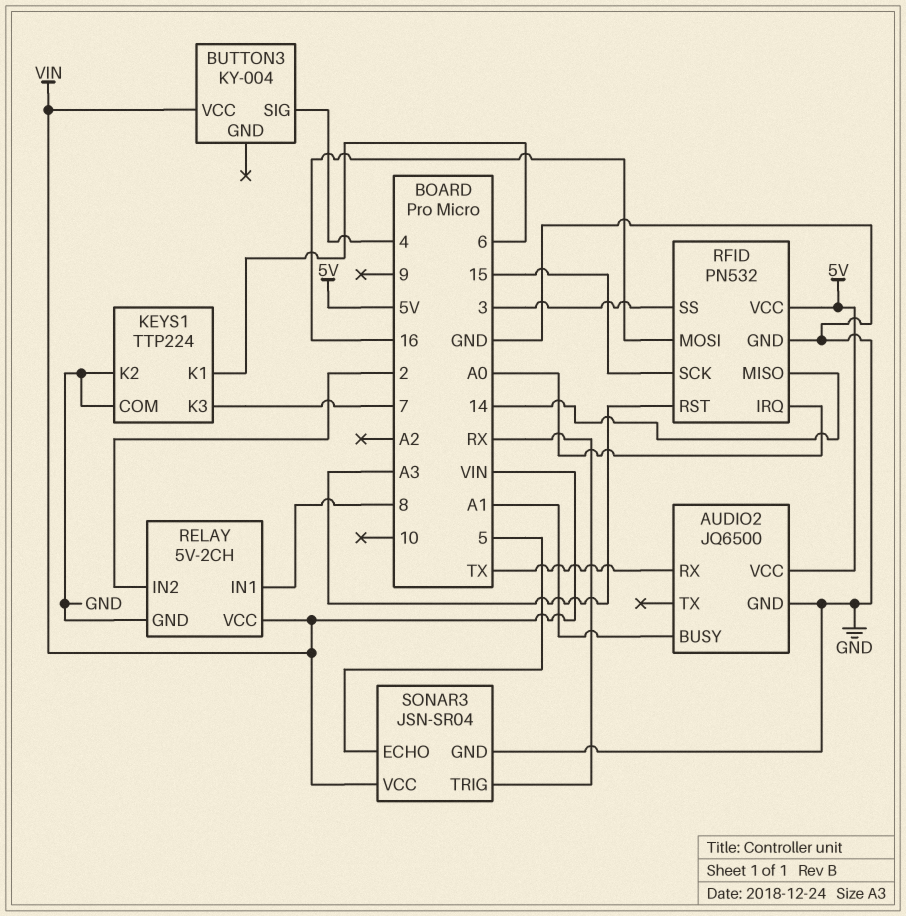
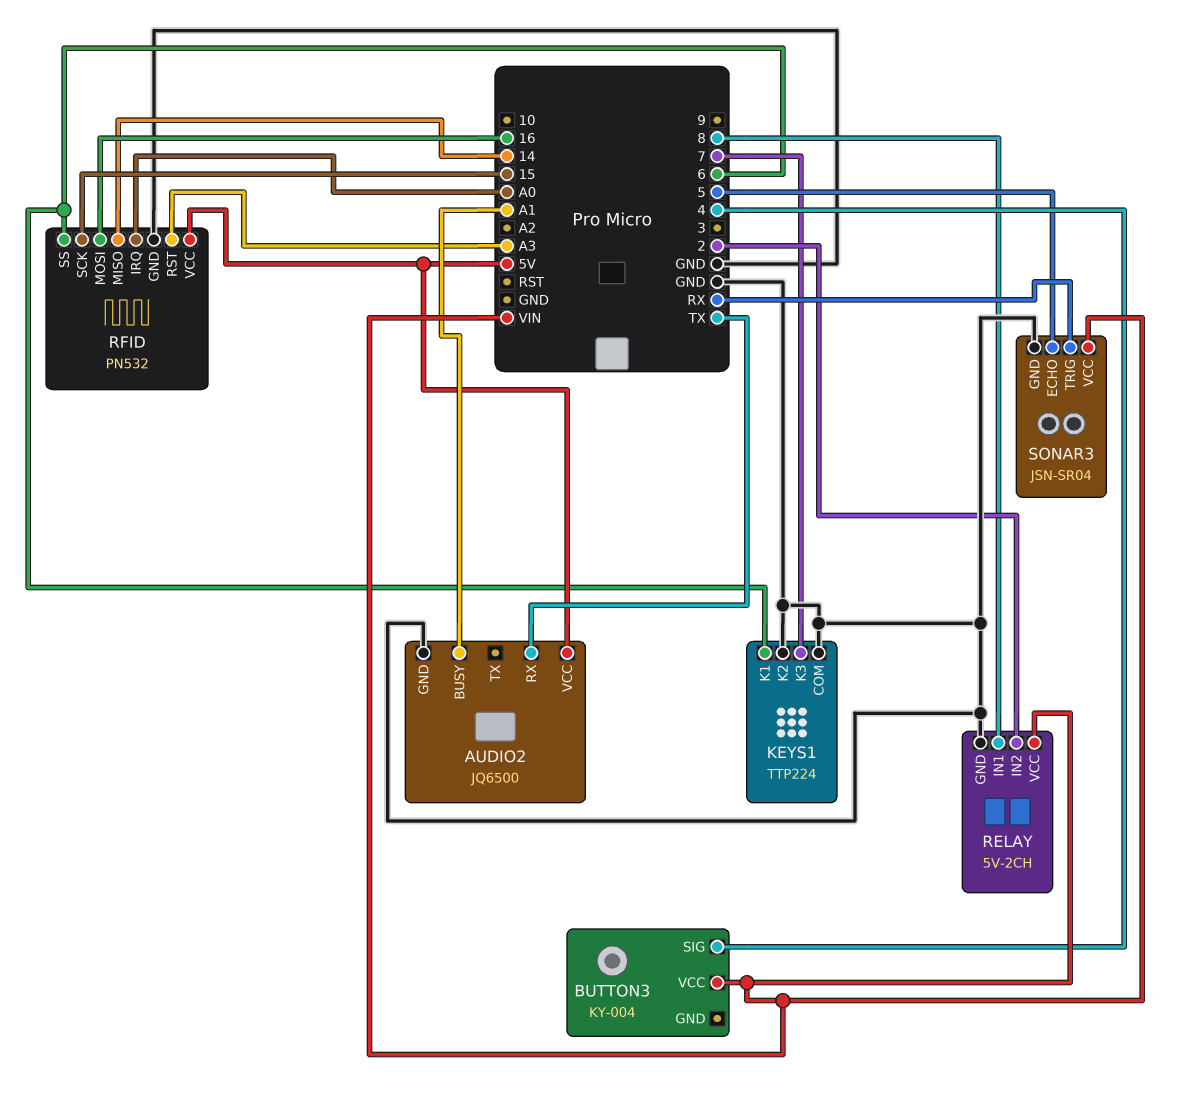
RFID pin SS: 3 -> 6

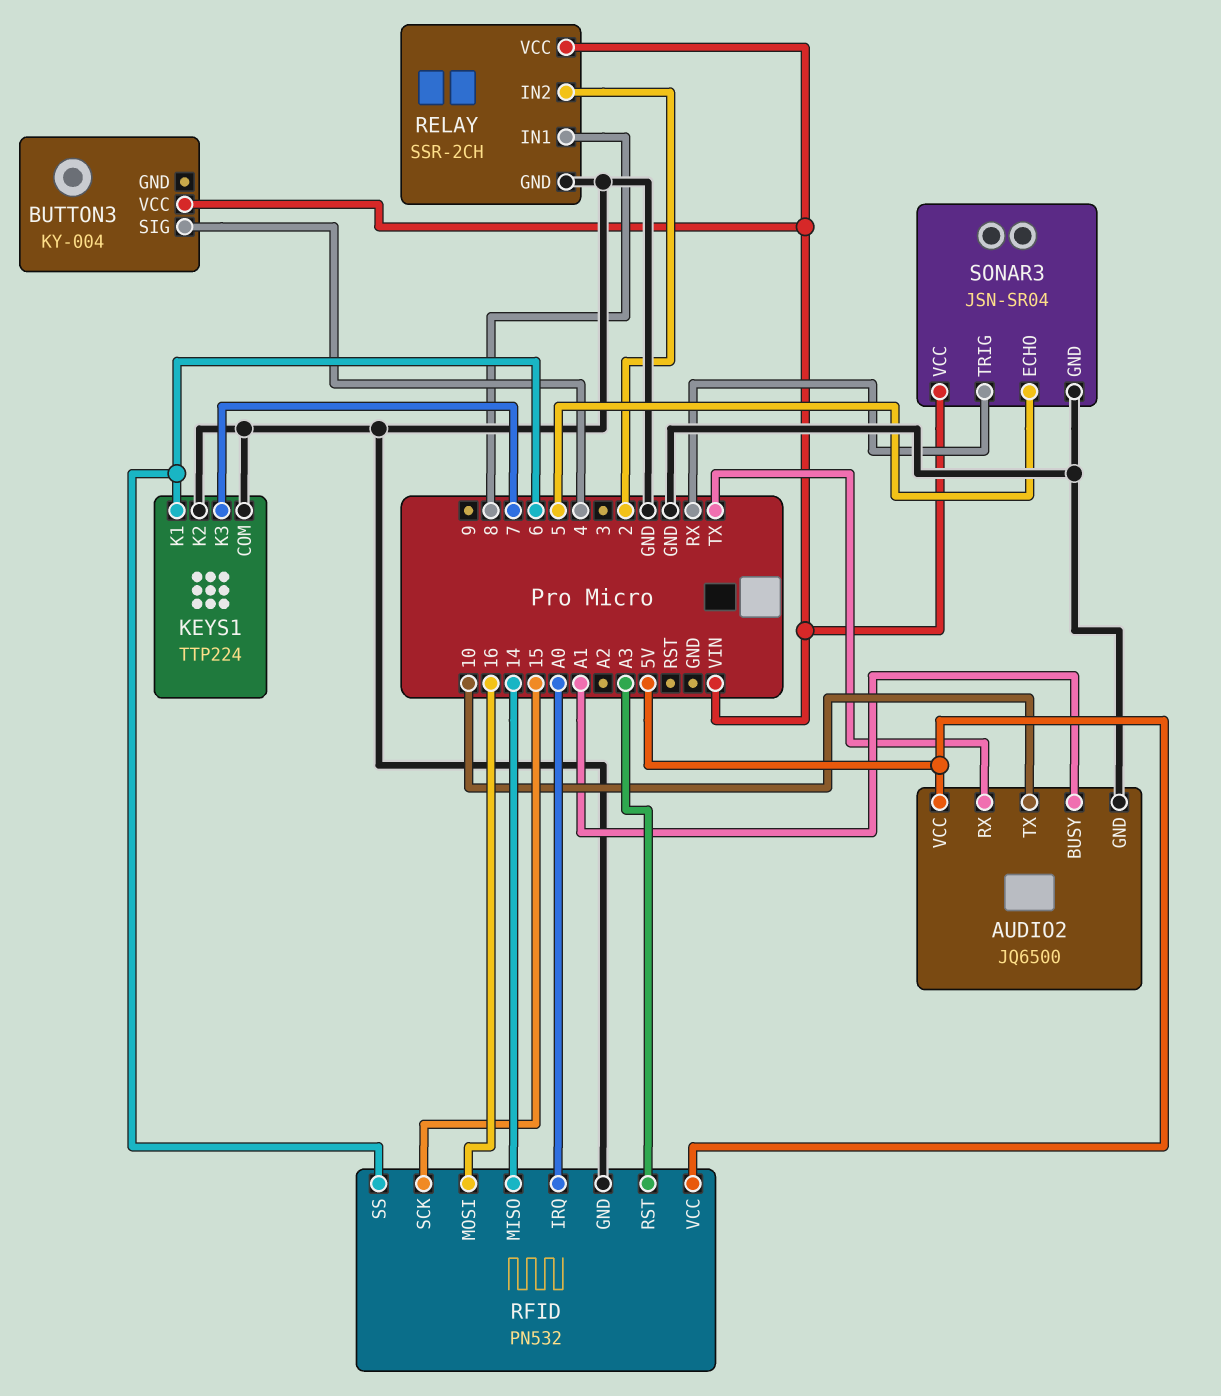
AUDIO2 pin TX: none -> 10
RELAY: 5V-2CH -> SSR-2CH

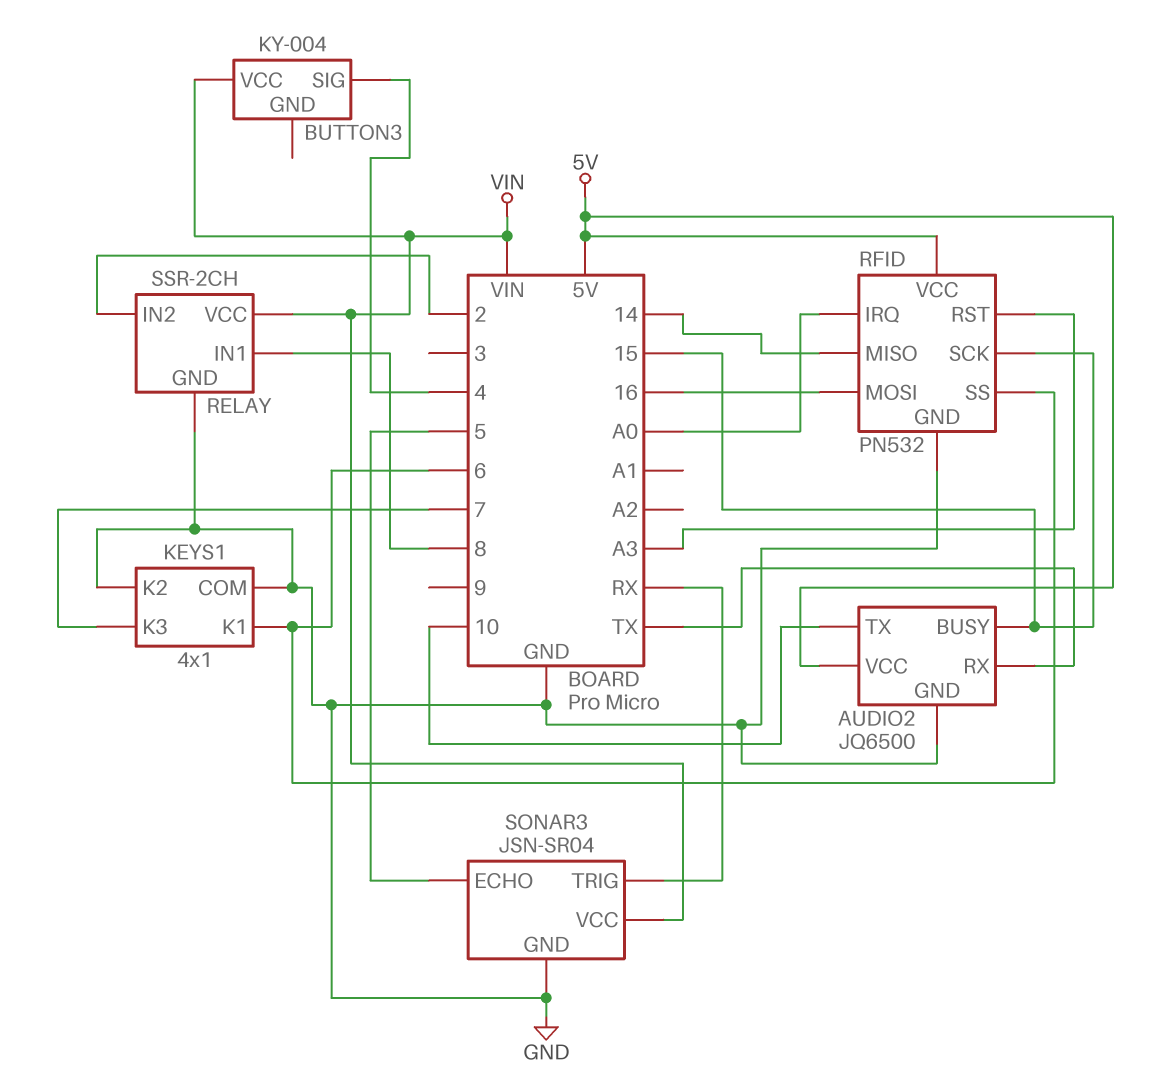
AUDIO2 pin BUSY: A1 -> 15
KEYS1: TTP224 -> 4x1

